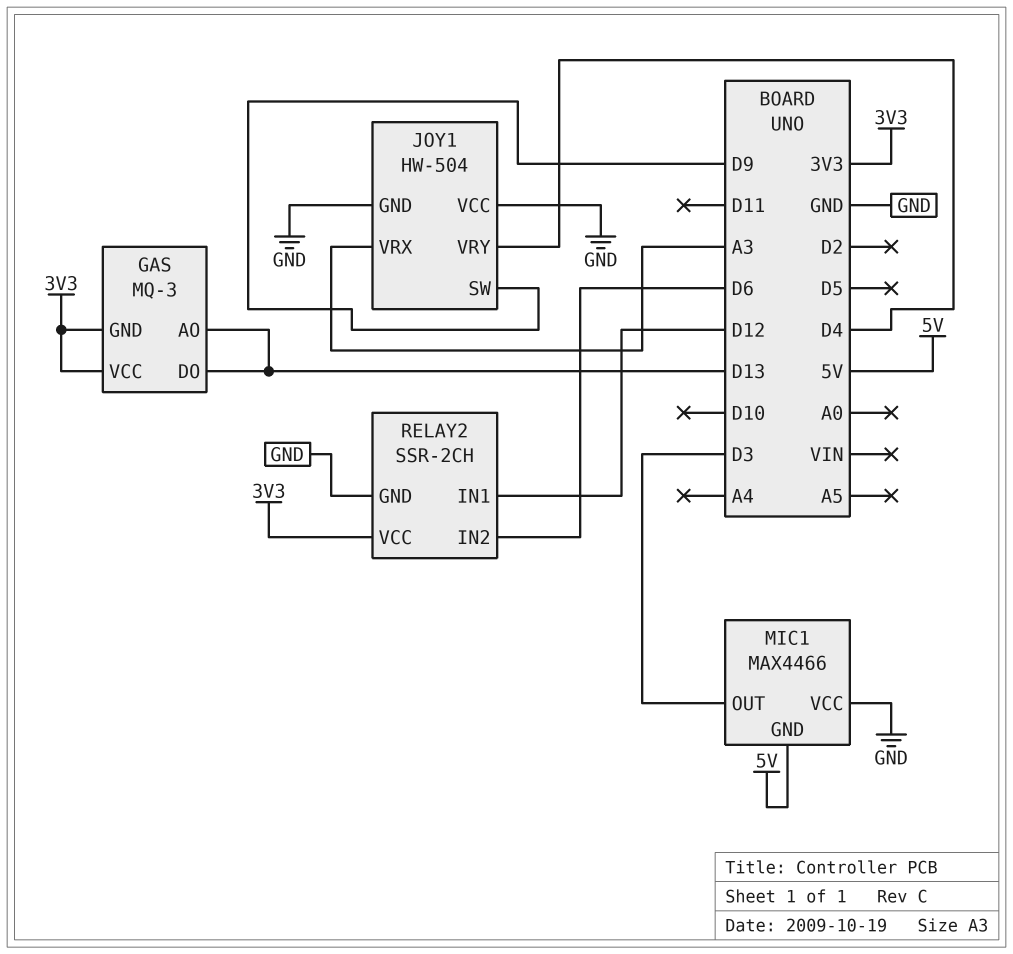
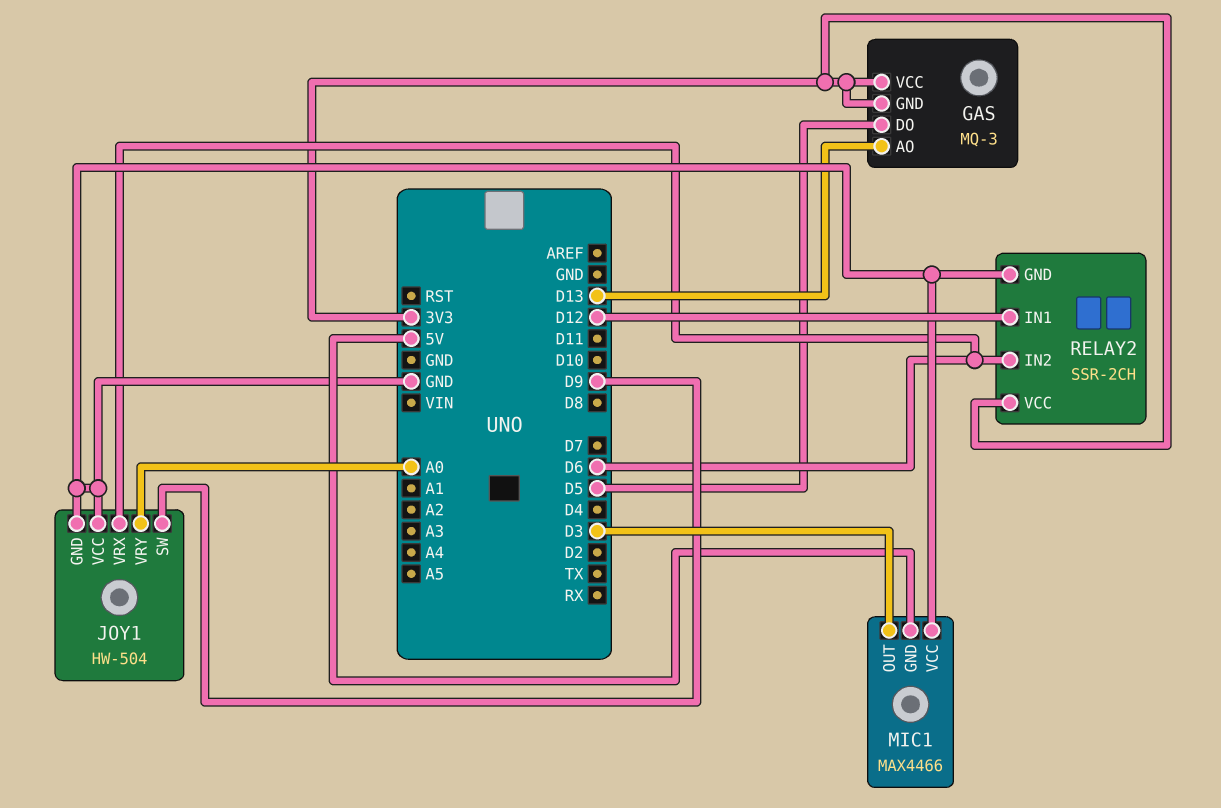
GAS pin DO: D13 -> D5
JOY1 pin VRX: A3 -> D6
JOY1 pin VRY: D4 -> A0

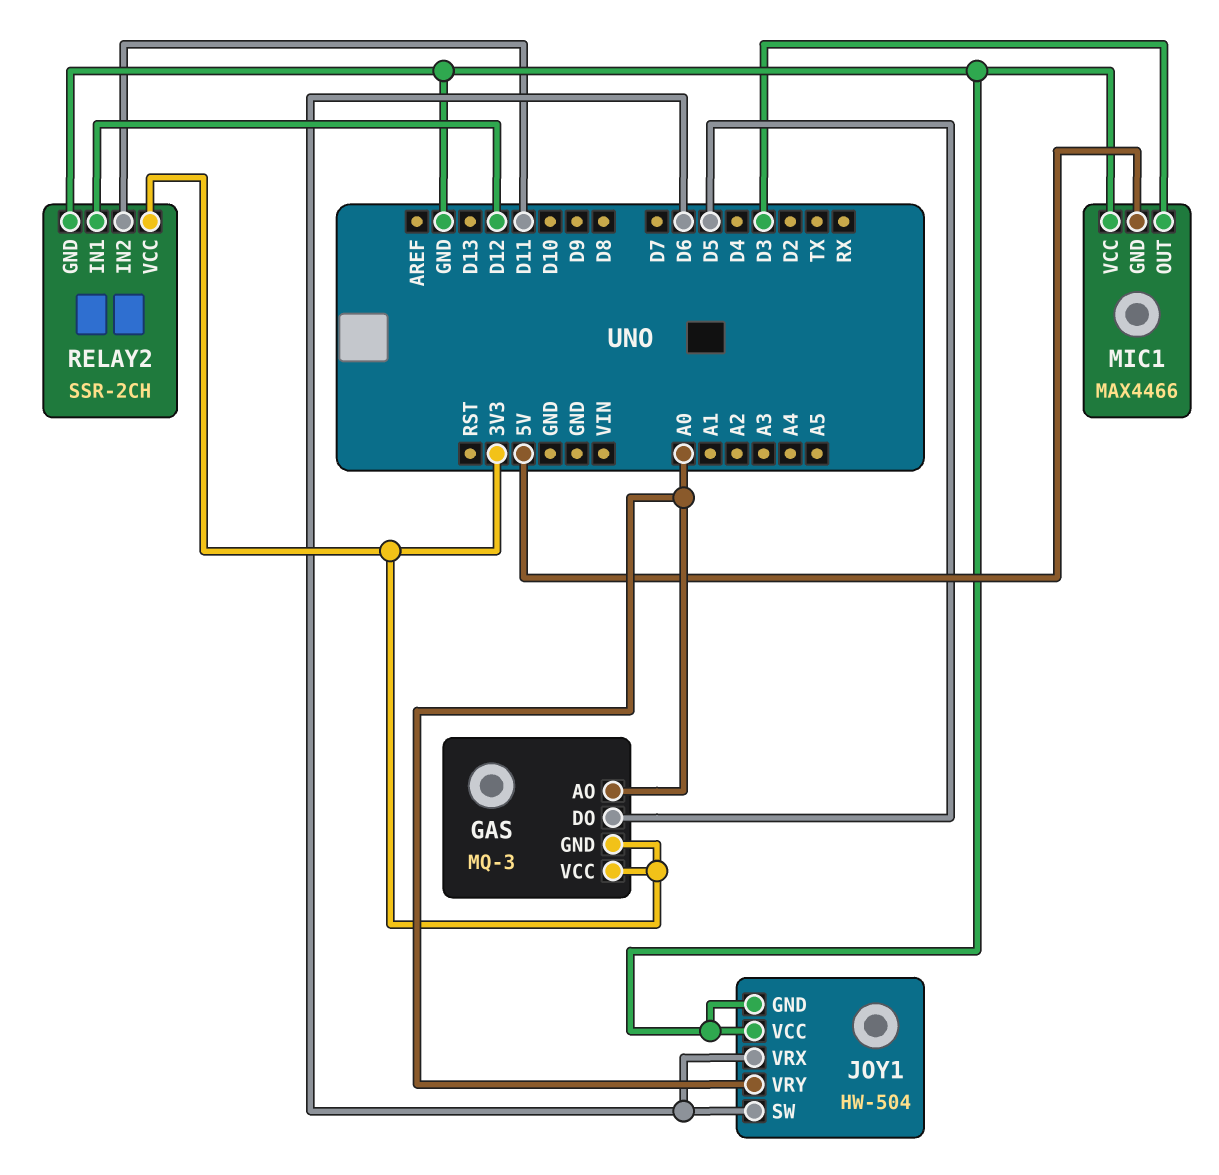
GAS pin AO: D13 -> A0
JOY1 pin SW: D9 -> D6
RELAY2 pin IN2: D6 -> D11

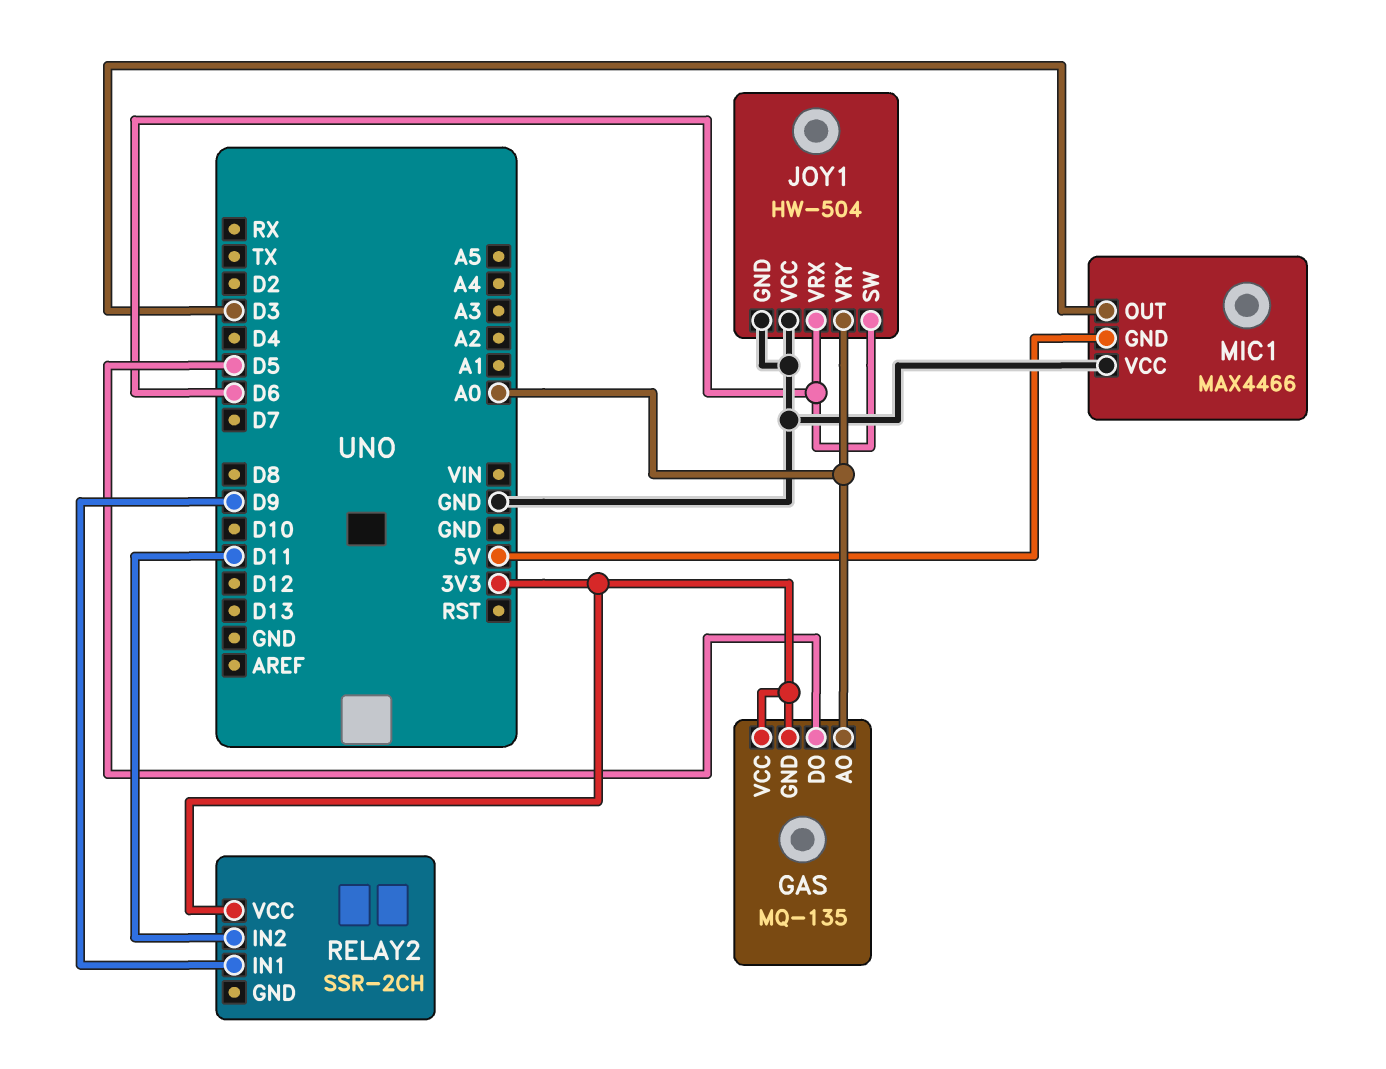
GAS: MQ-3 -> MQ-135
RELAY2 pin GND: GND -> none
RELAY2 pin IN1: D12 -> D9

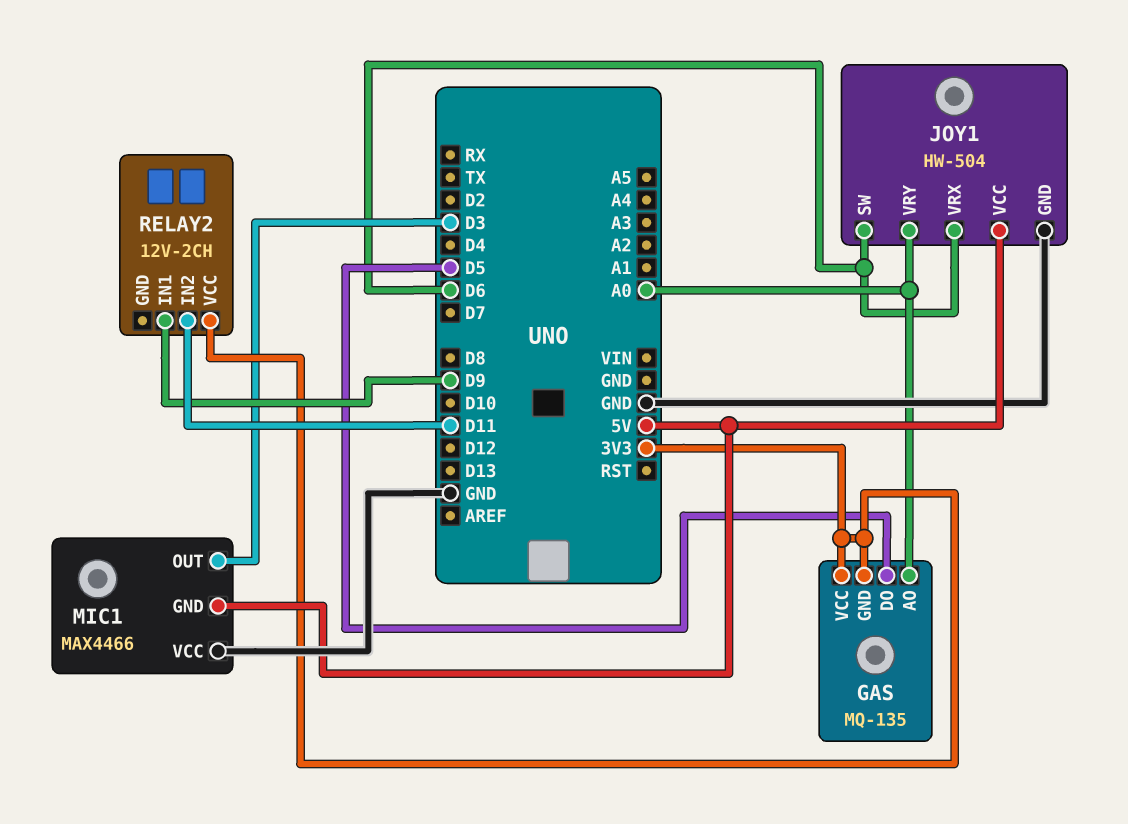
JOY1 pin VCC: GND -> 5V
RELAY2: SSR-2CH -> 12V-2CH

